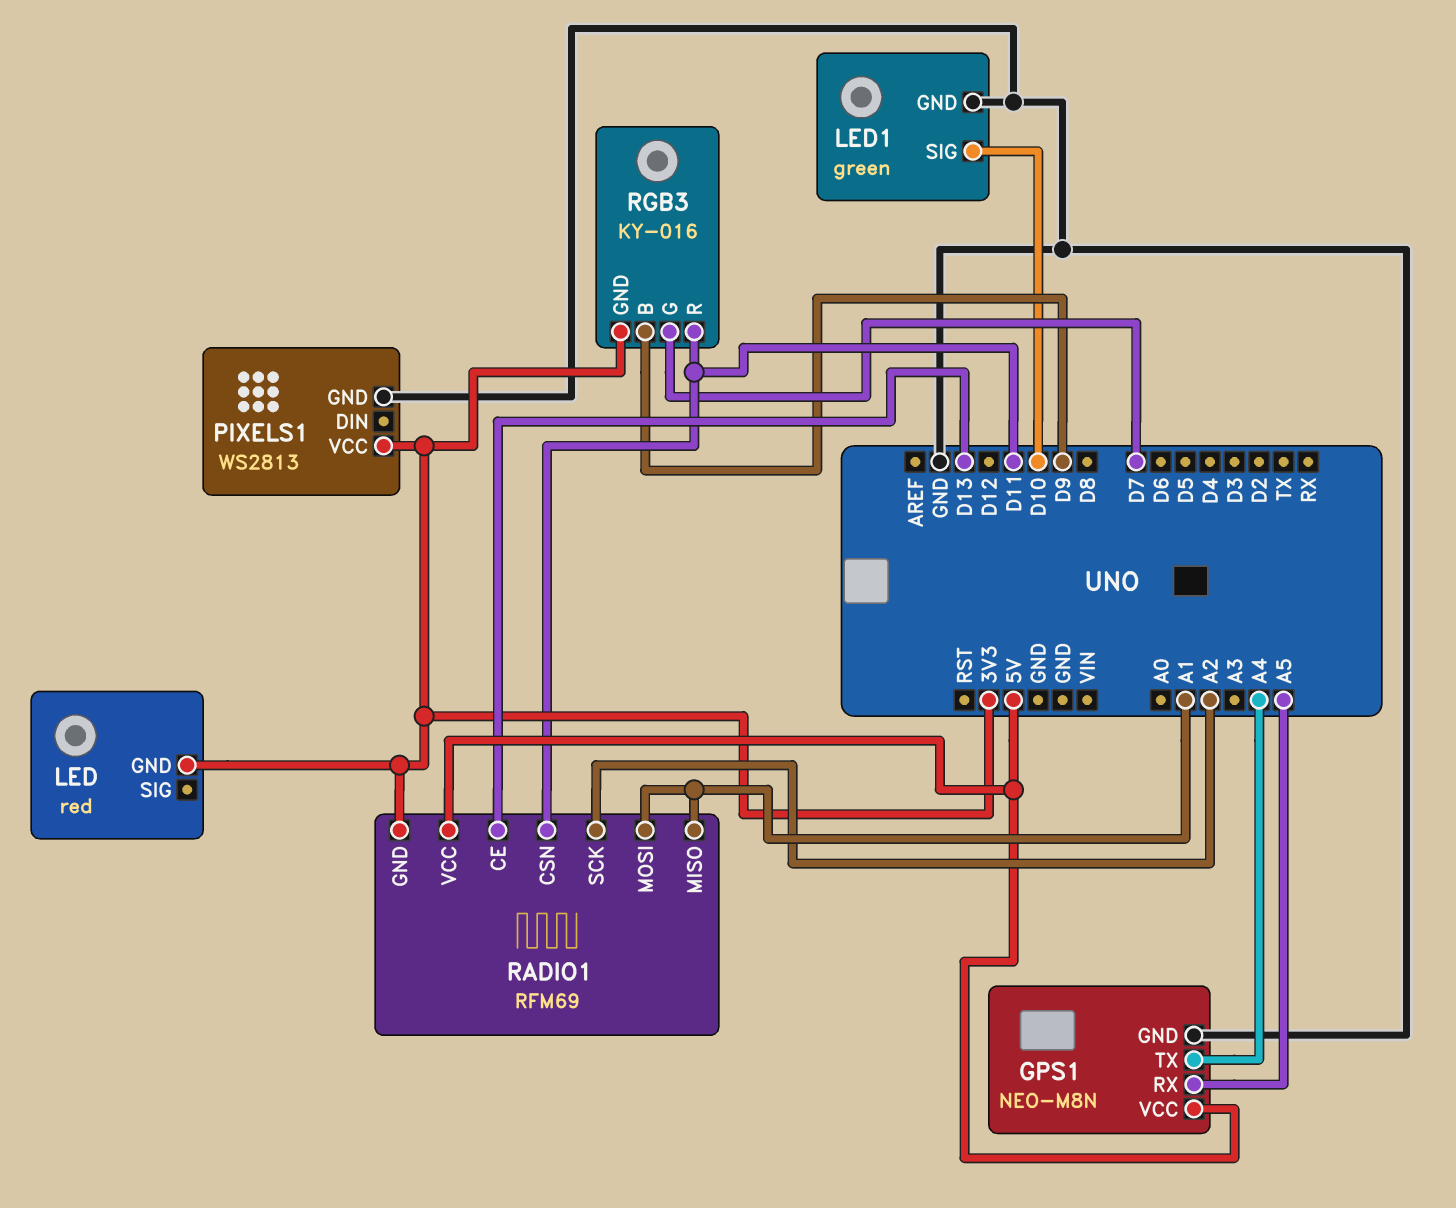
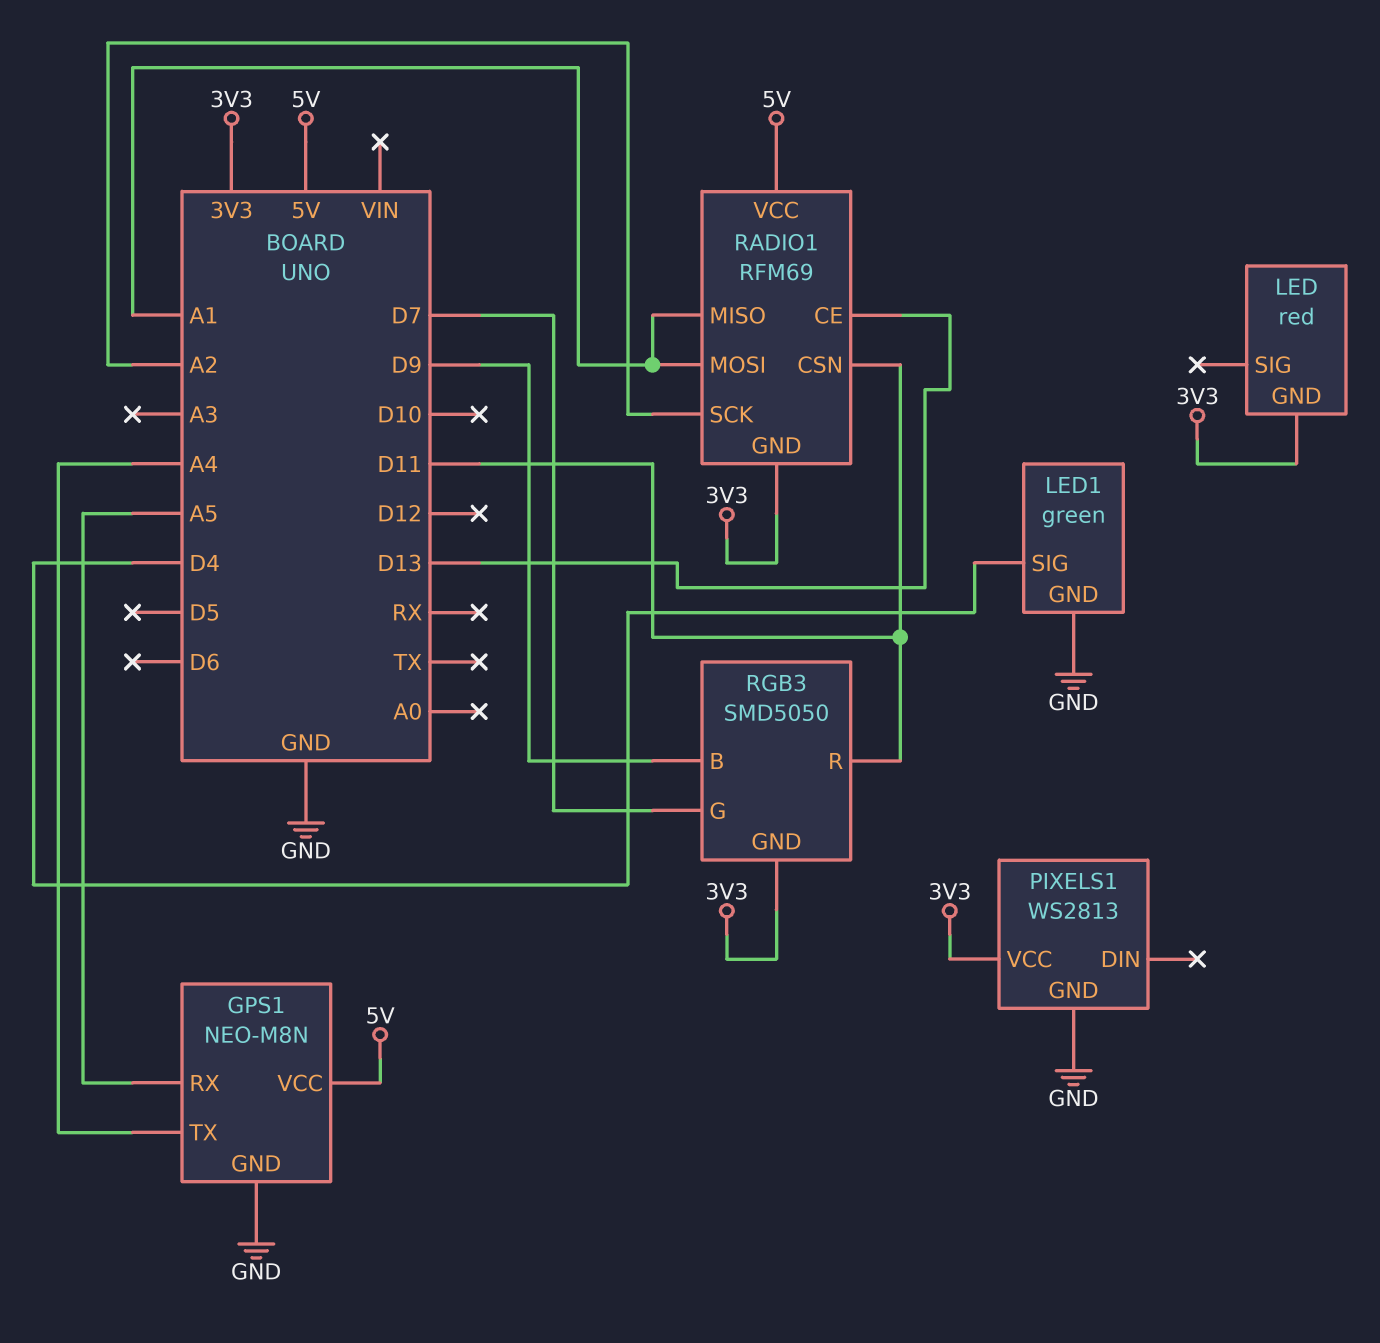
LED1 pin SIG: D10 -> D4
RGB3: KY-016 -> SMD5050

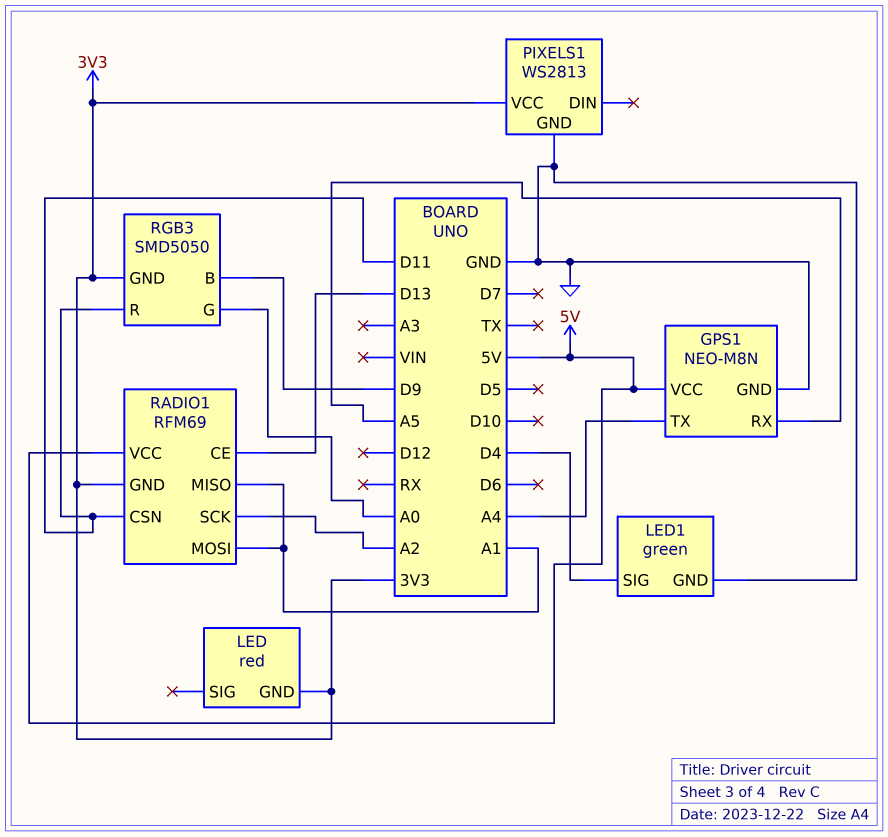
RGB3 pin G: D7 -> A0

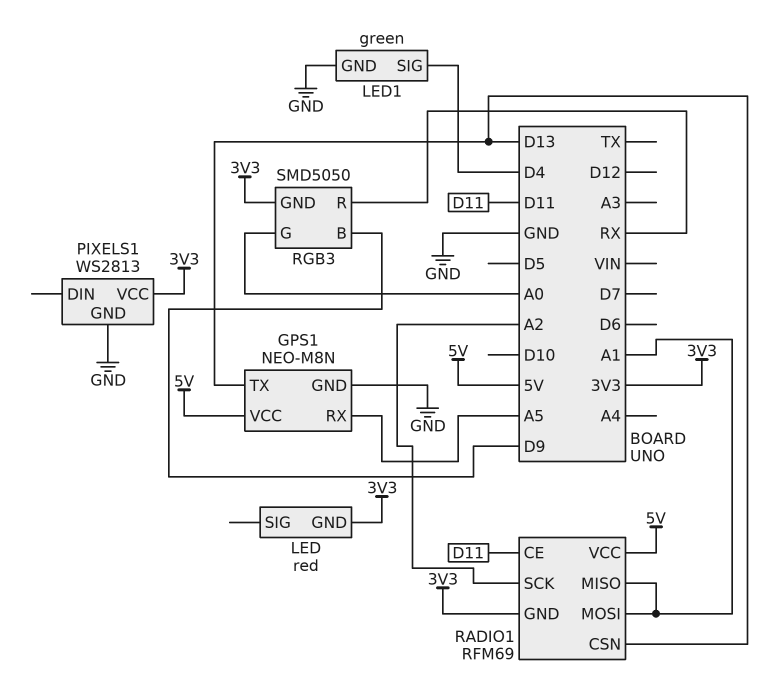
GPS1 pin TX: A4 -> D13
RADIO1 pin CE: D13 -> D11
RADIO1 pin CSN: D11 -> D13
RGB3 pin R: D11 -> RX

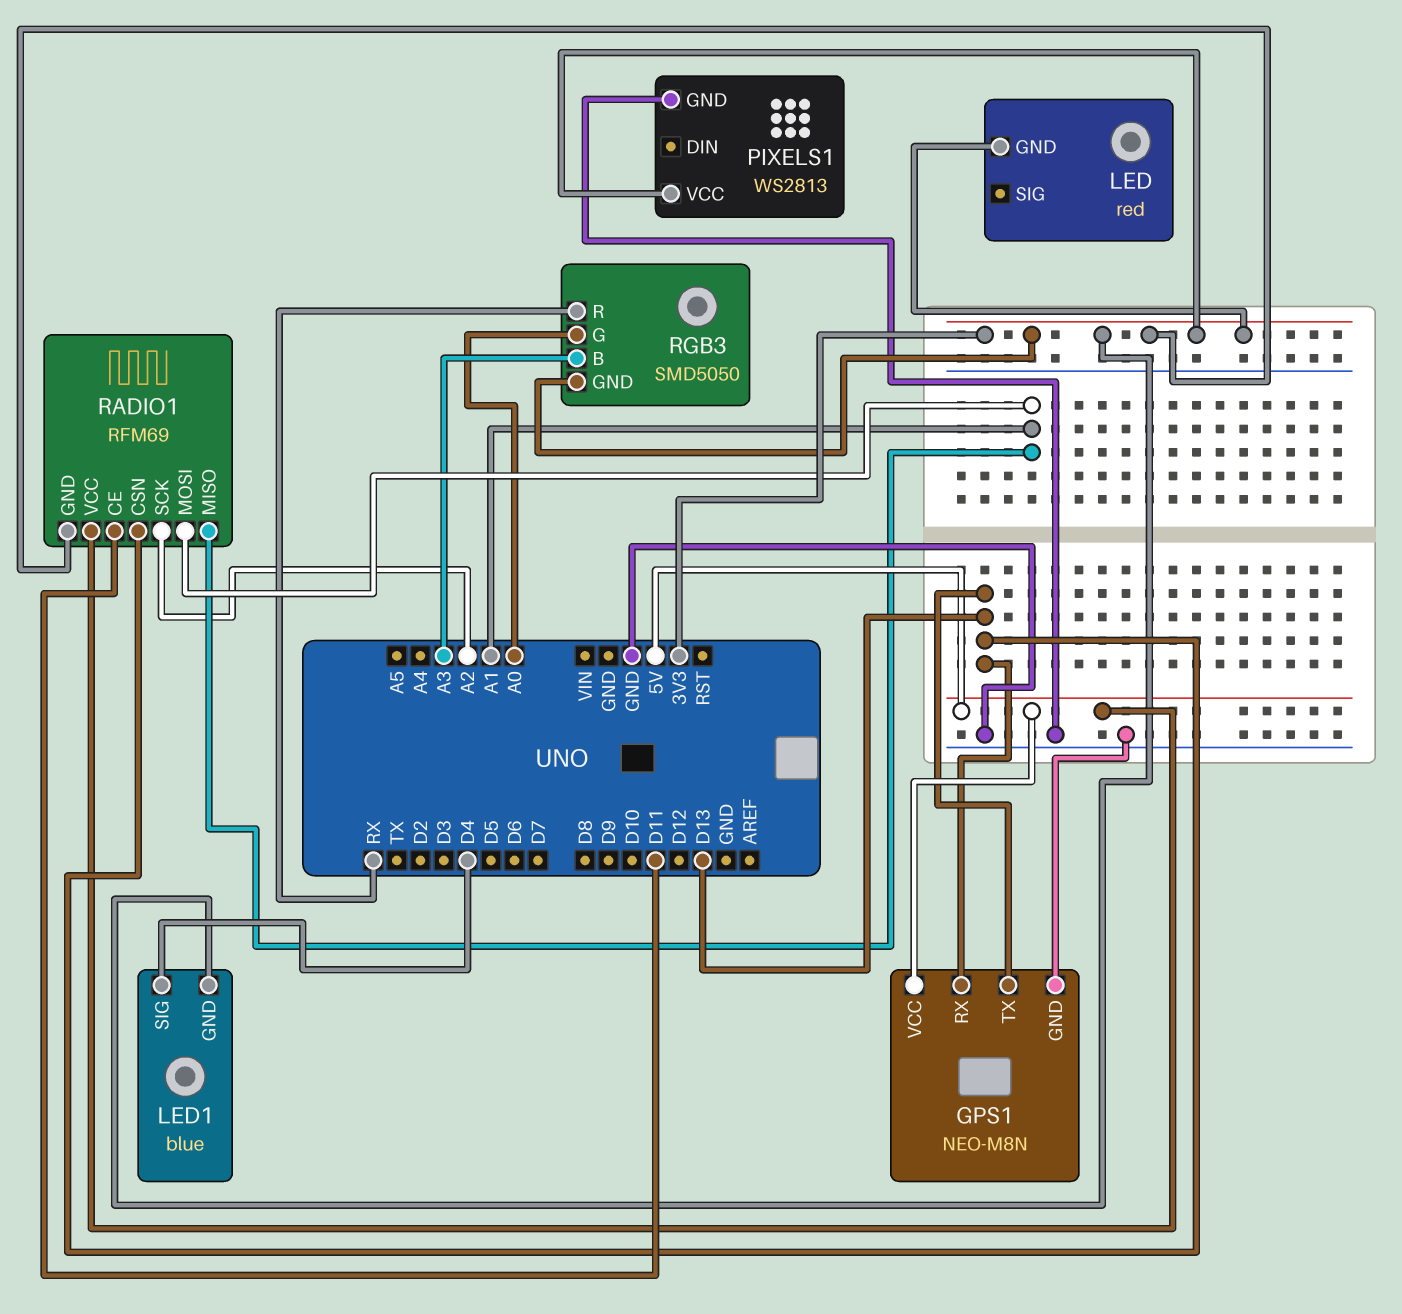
GPS1 pin RX: A5 -> D13
LED1: green -> blue
LED1 pin GND: GND -> 3V3
RGB3 pin B: D9 -> A3

